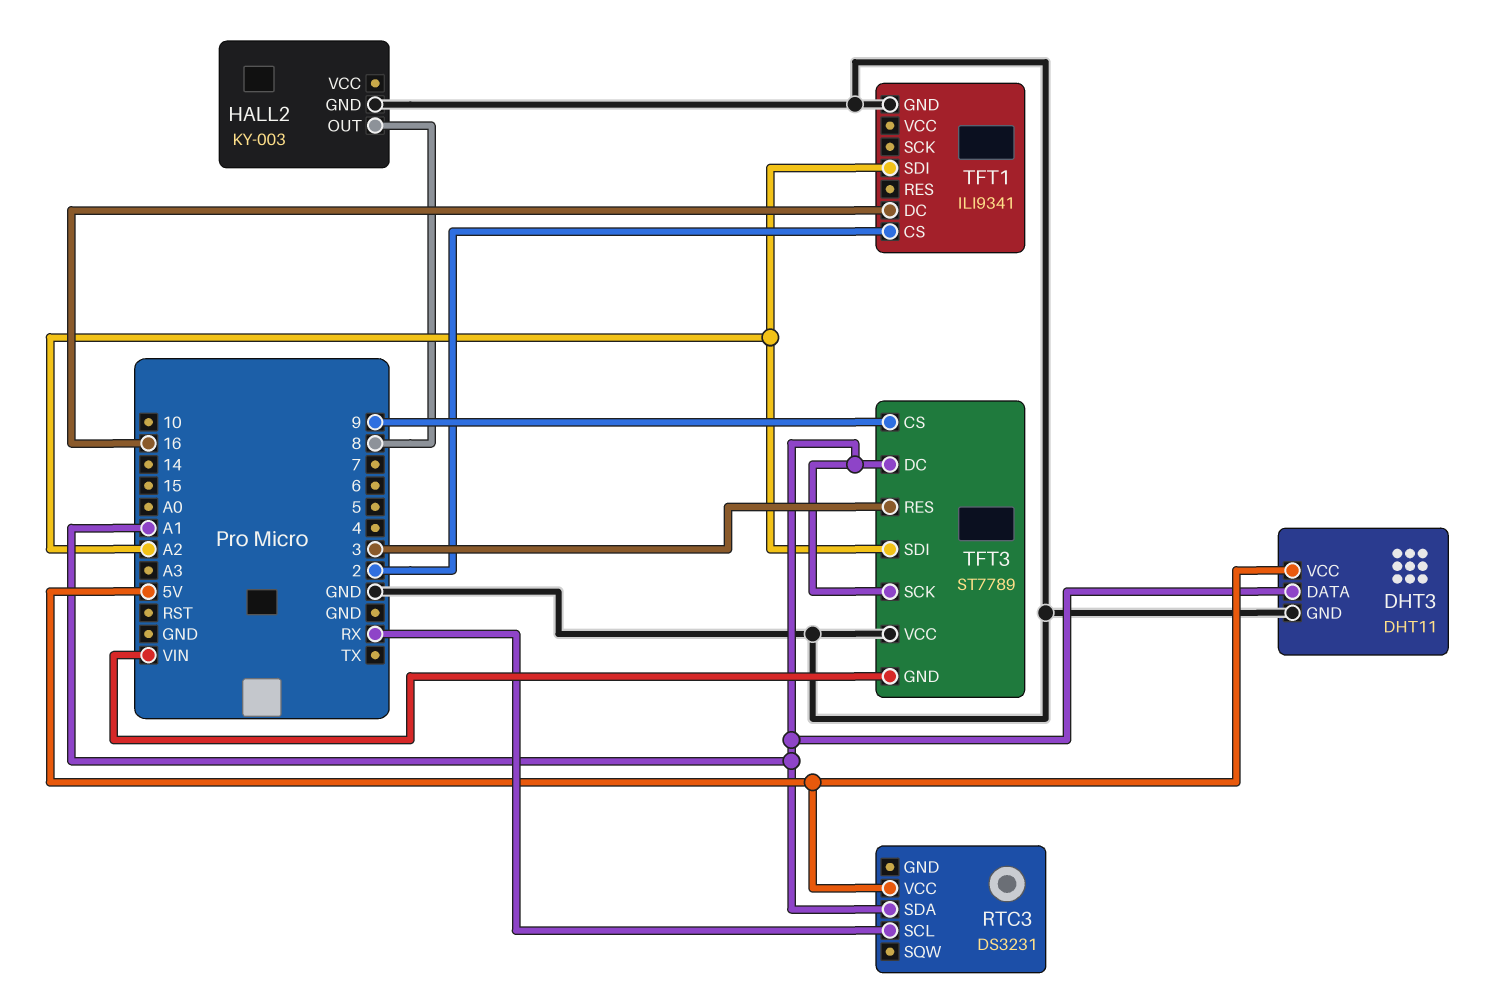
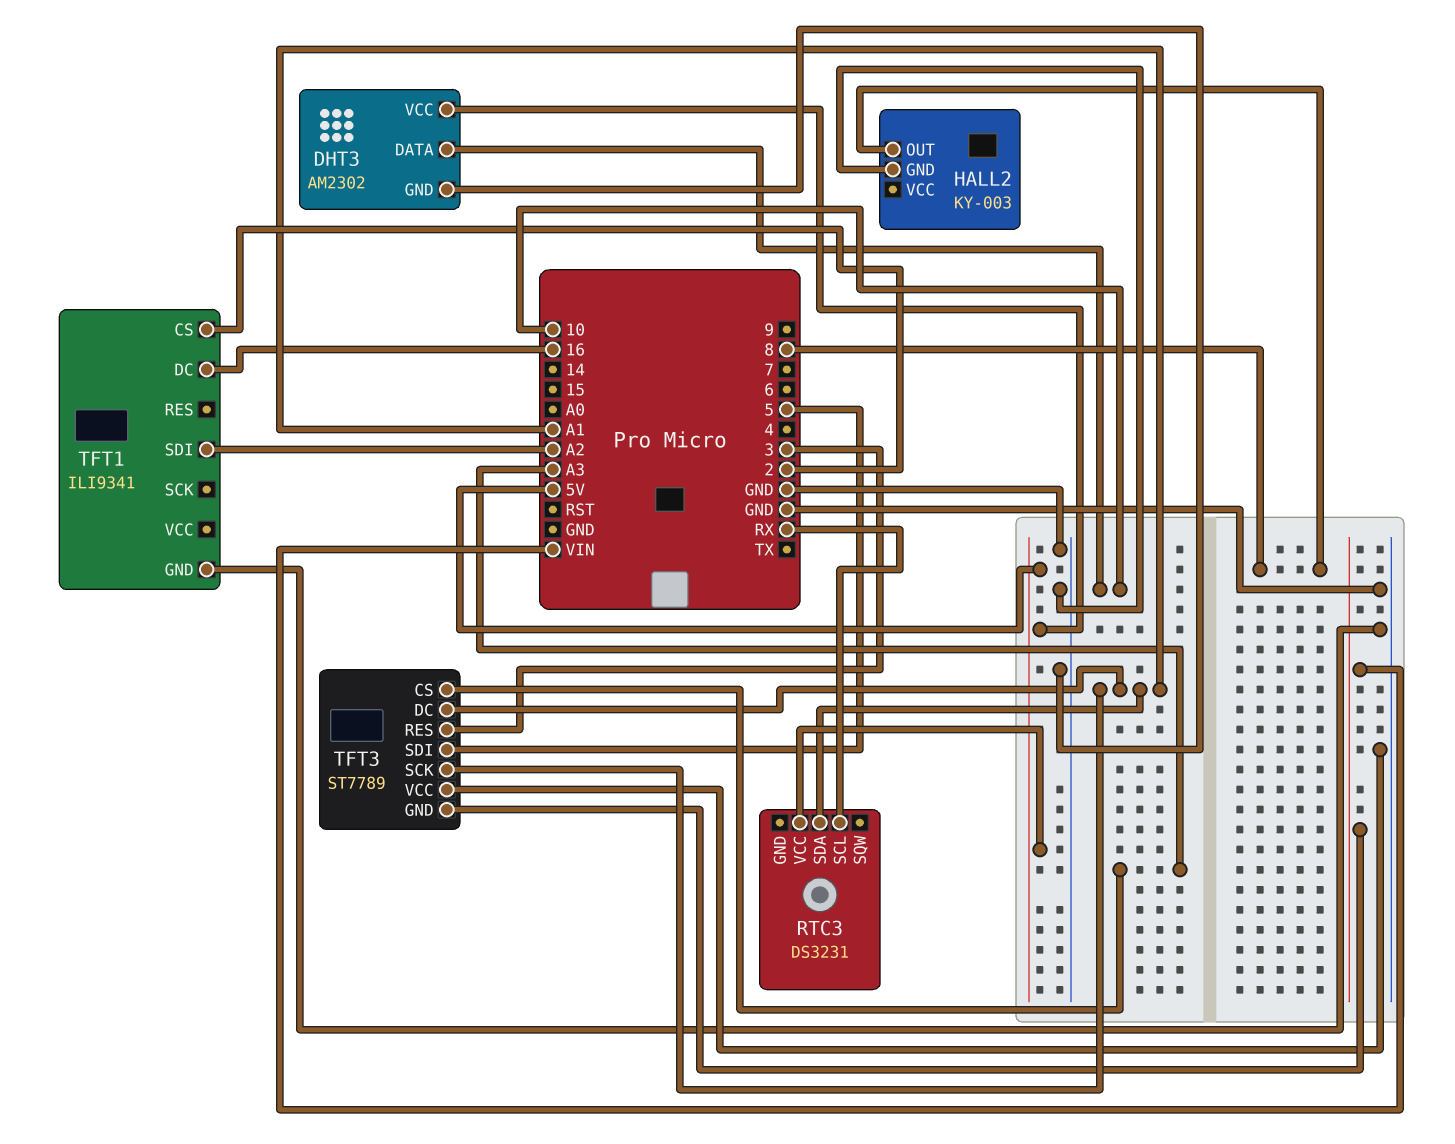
DHT3: DHT11 -> AM2302
DHT3 pin DATA: A1 -> 10
TFT3 pin CS: 9 -> A3
TFT3 pin SDI: A2 -> 5

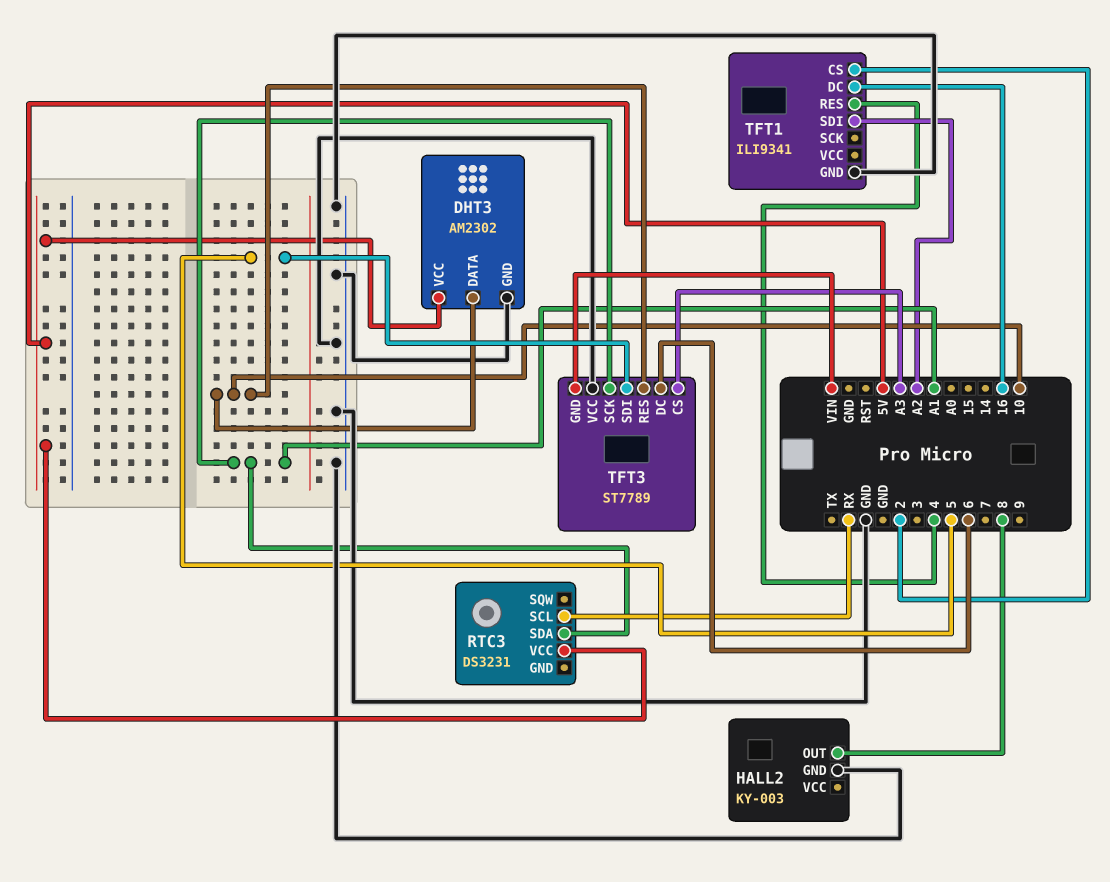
TFT1 pin RES: none -> 4
TFT3 pin DC: A1 -> 6
TFT3 pin RES: 3 -> 10

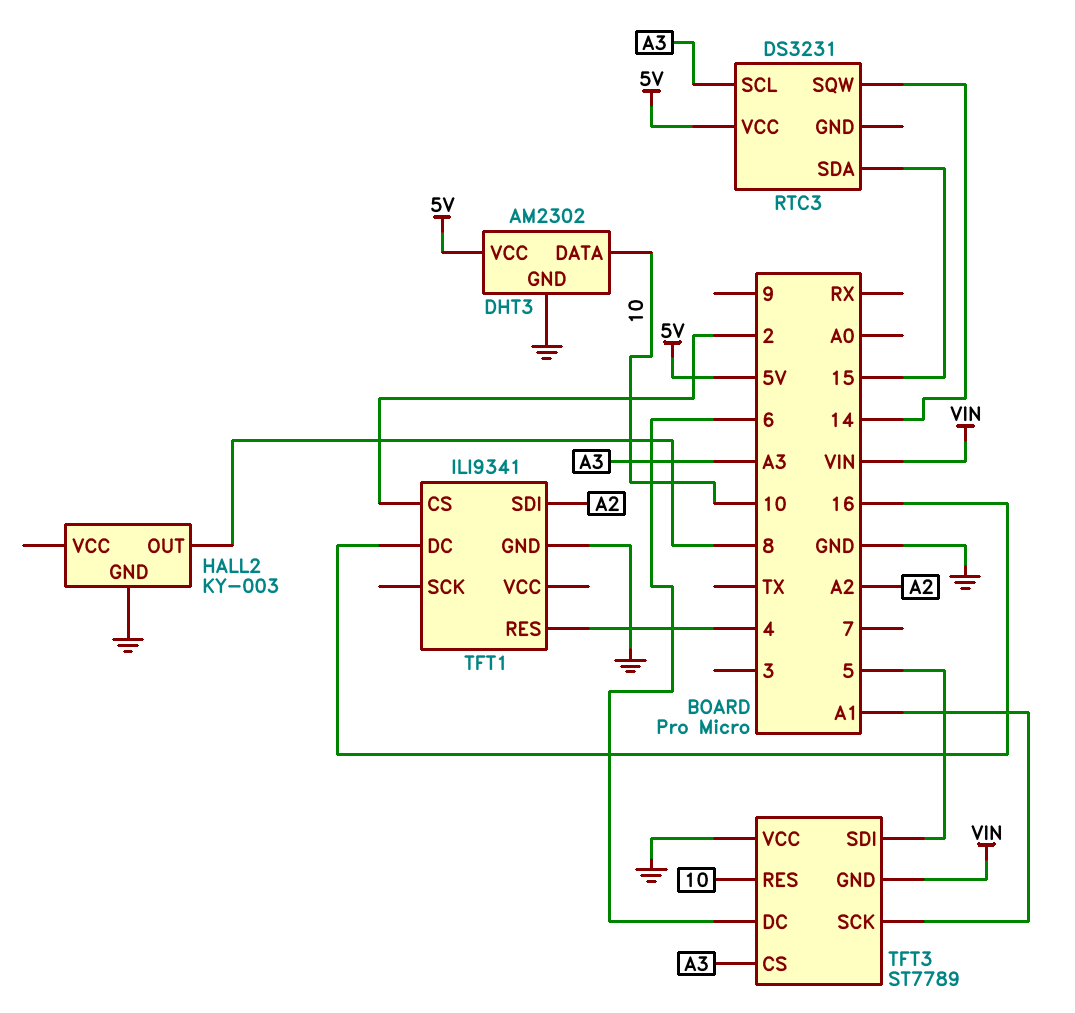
RTC3 pin SCL: RX -> A3
RTC3 pin SDA: A1 -> 15
RTC3 pin SQW: none -> 14

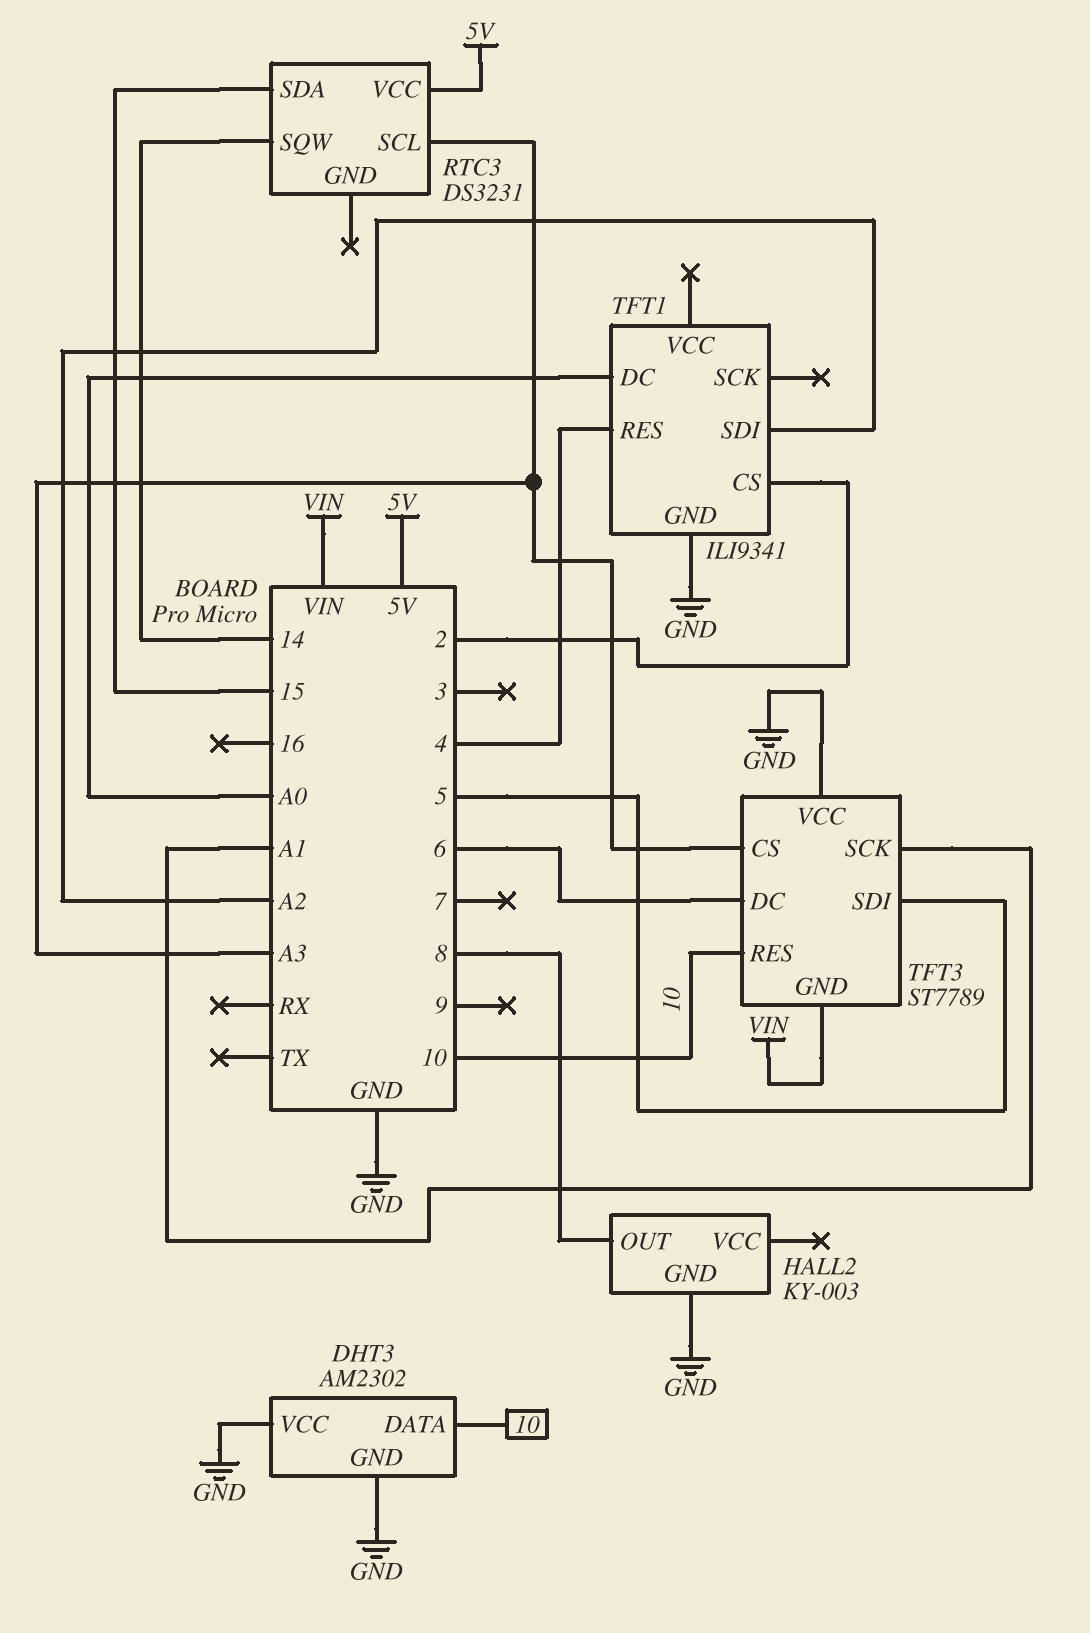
DHT3 pin VCC: 5V -> GND
TFT1 pin DC: 16 -> A0

